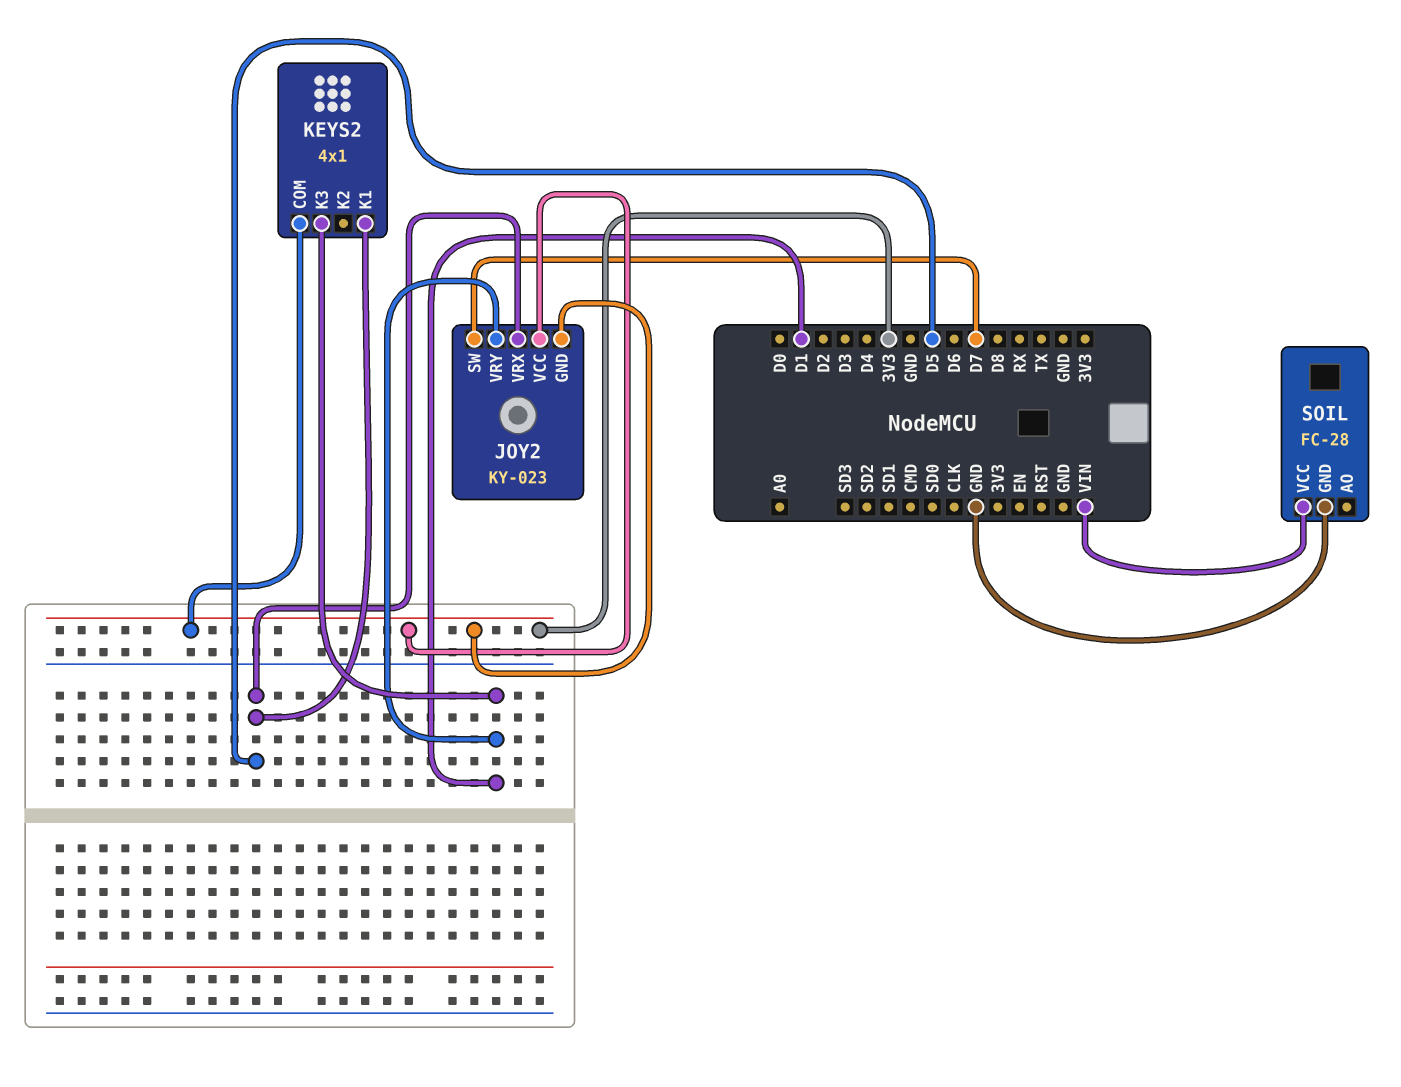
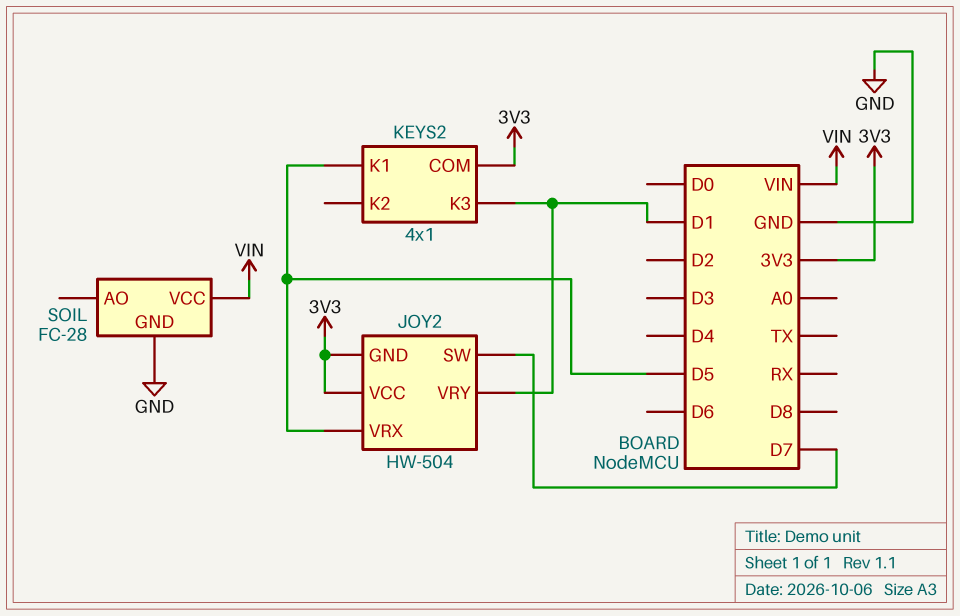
JOY2: KY-023 -> HW-504

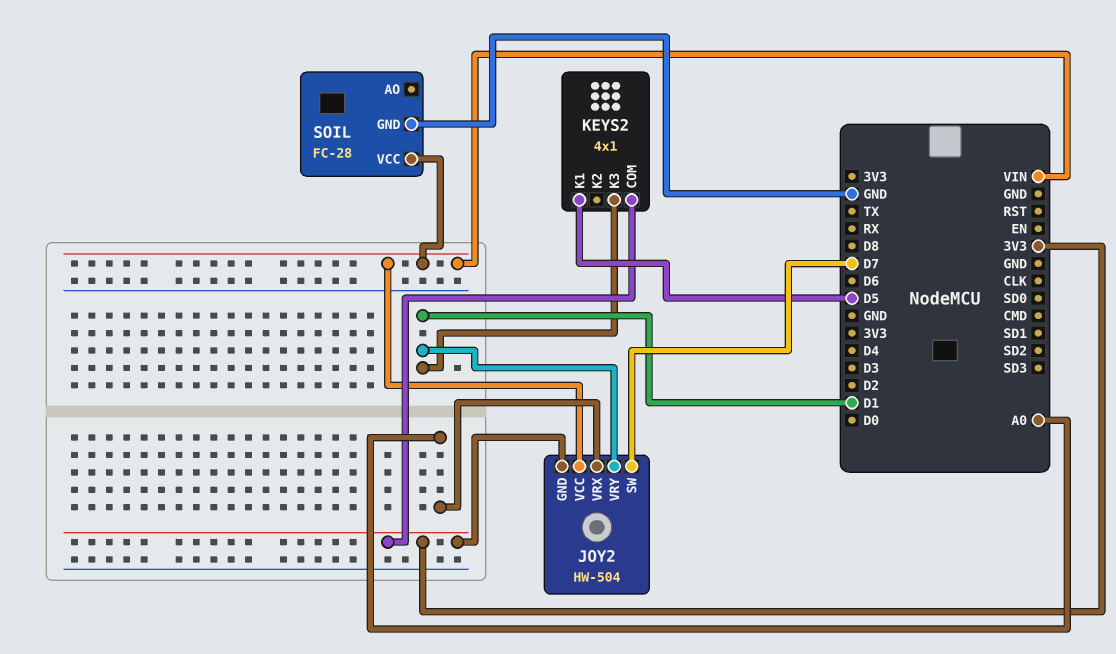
JOY2 pin VCC: 3V3 -> VIN
JOY2 pin VRX: D5 -> A0

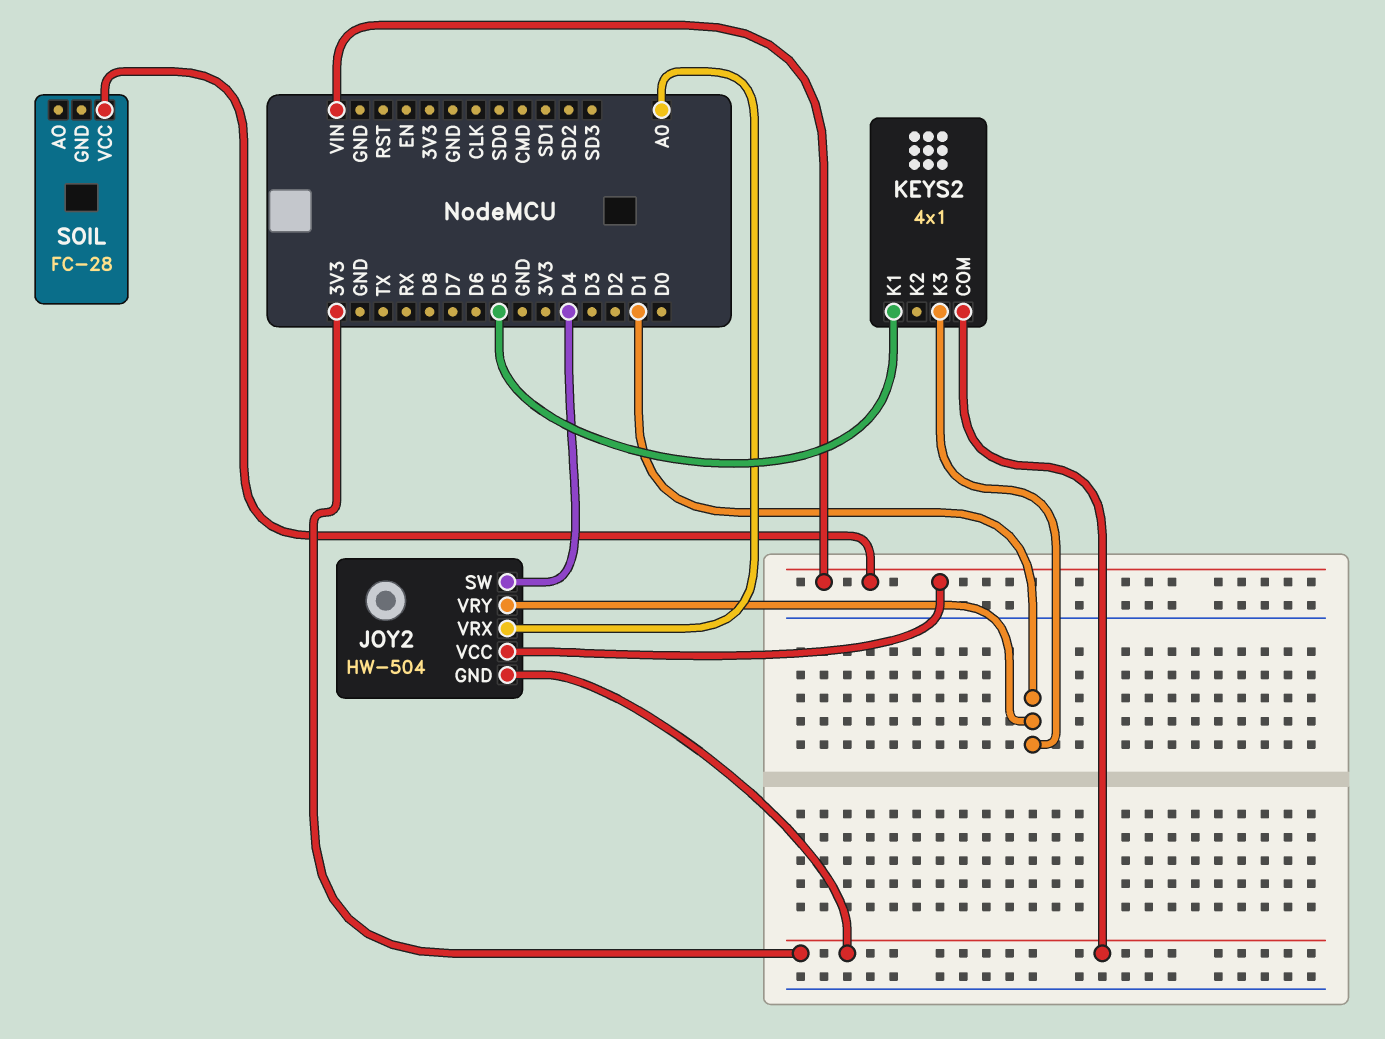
JOY2 pin SW: D7 -> D4
SOIL pin GND: GND -> none

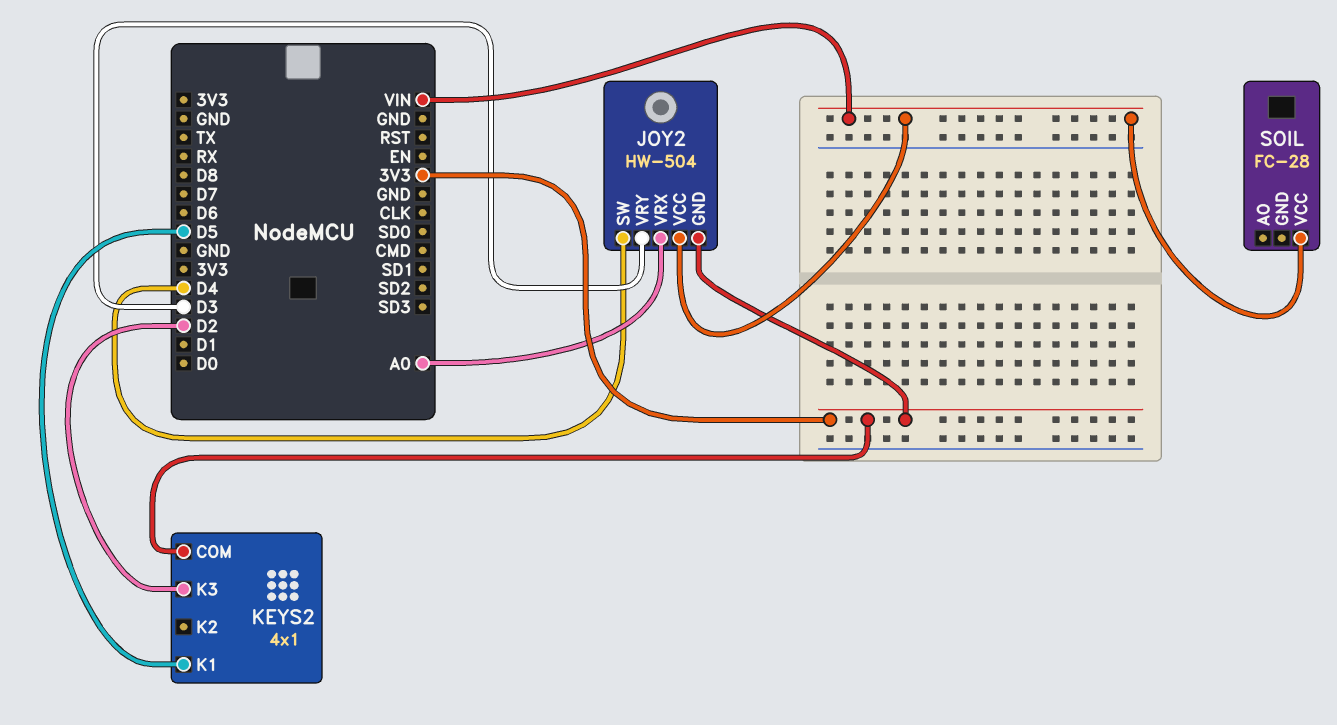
JOY2 pin VRY: D1 -> D3
KEYS2 pin K3: D1 -> D2

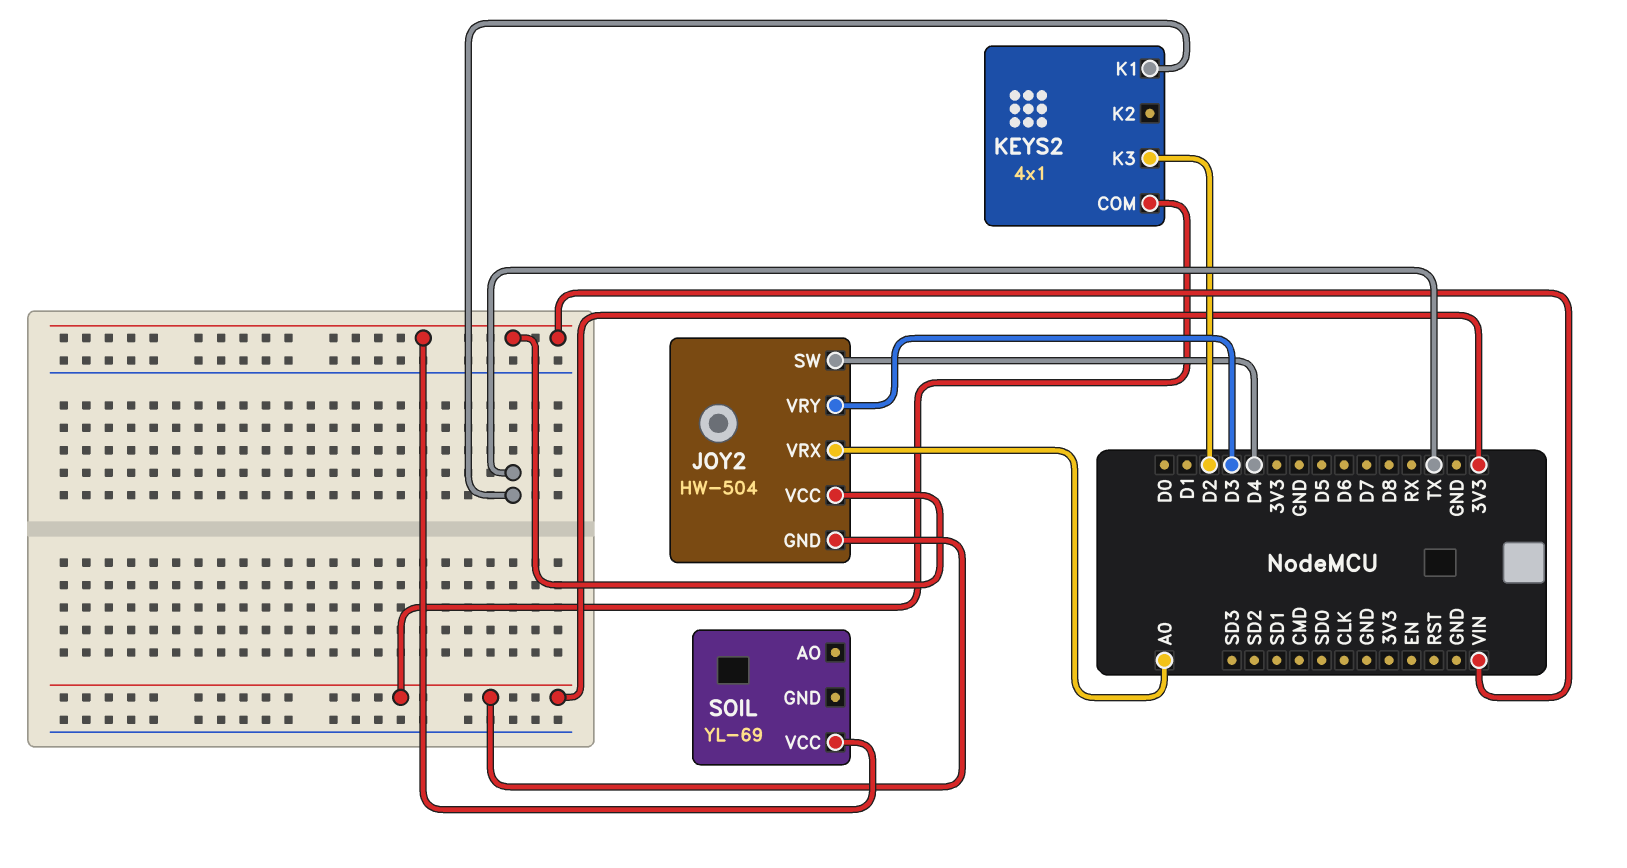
KEYS2 pin K1: D5 -> TX
SOIL: FC-28 -> YL-69

